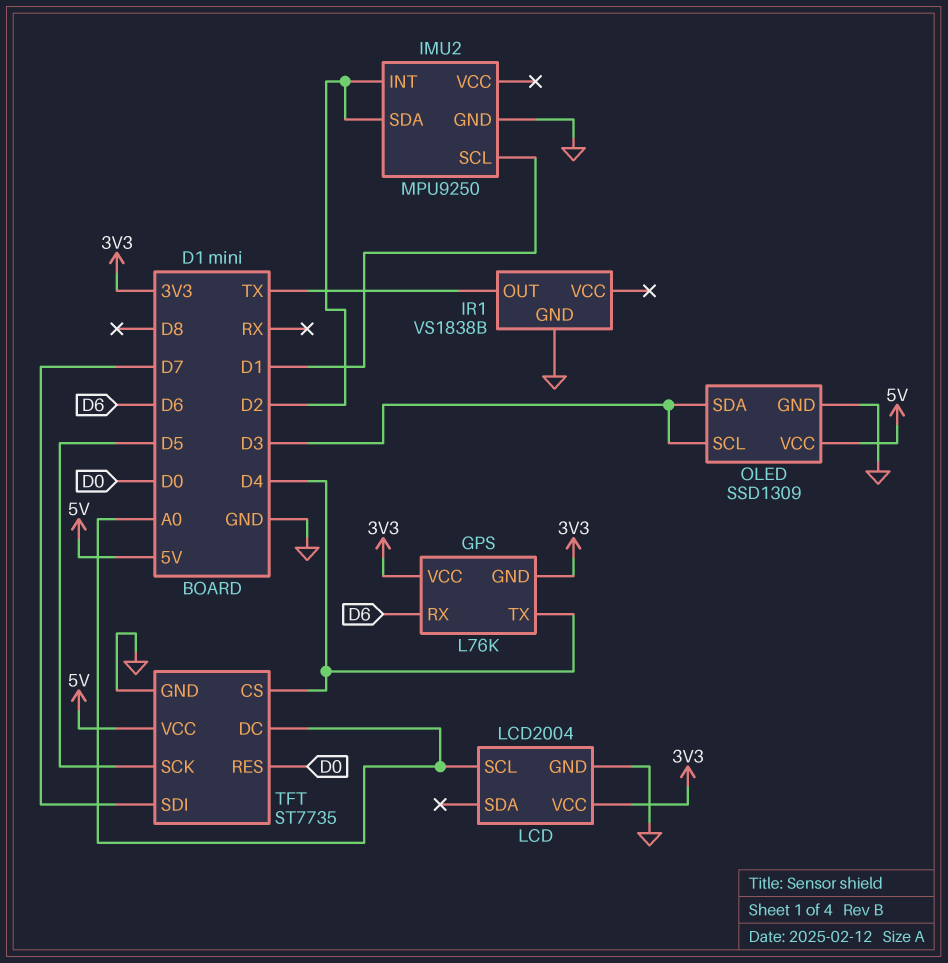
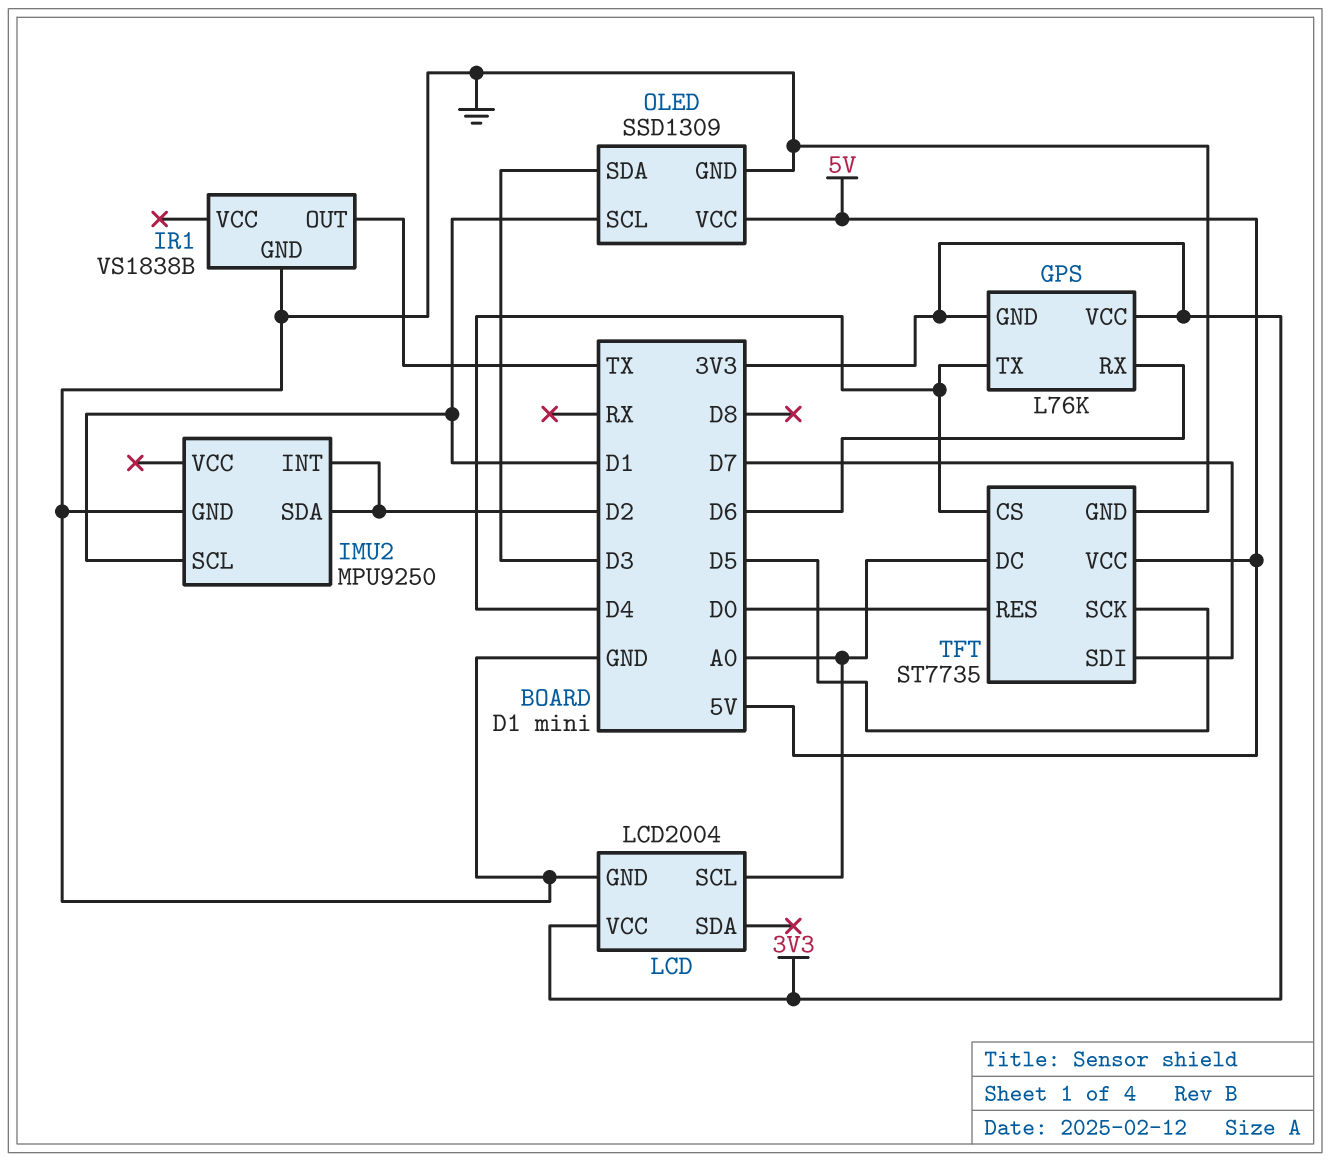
OLED pin SCL: D3 -> D1

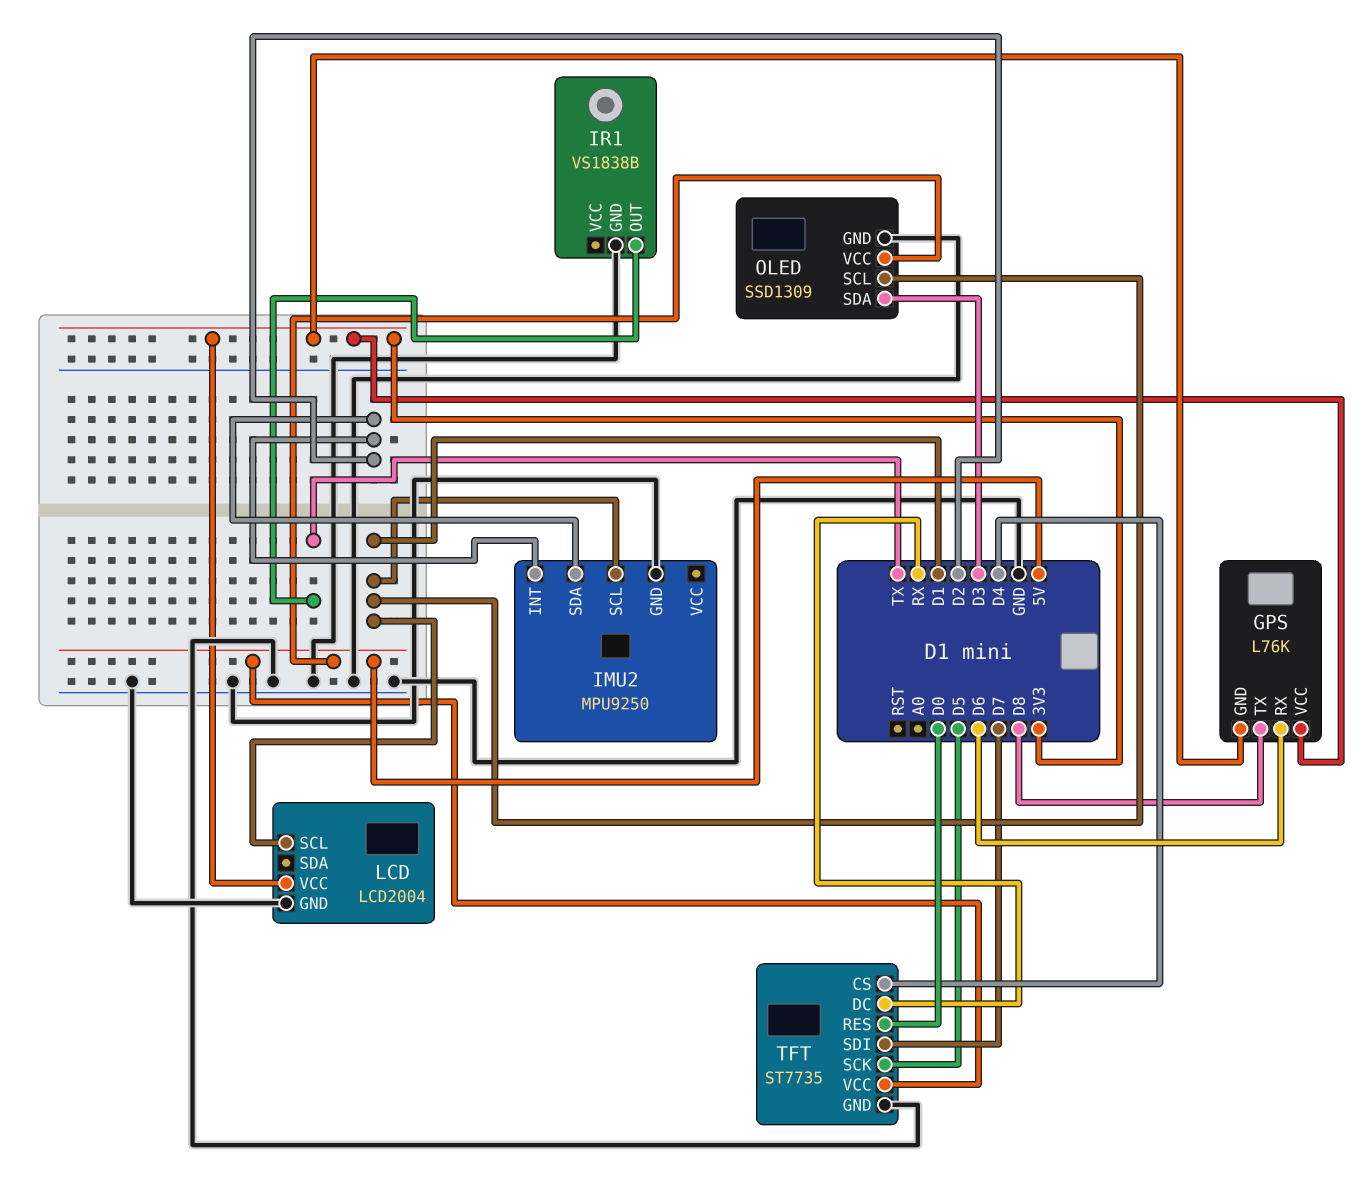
GPS pin TX: D4 -> D8
LCD pin SCL: A0 -> D1
TFT pin DC: A0 -> RX

